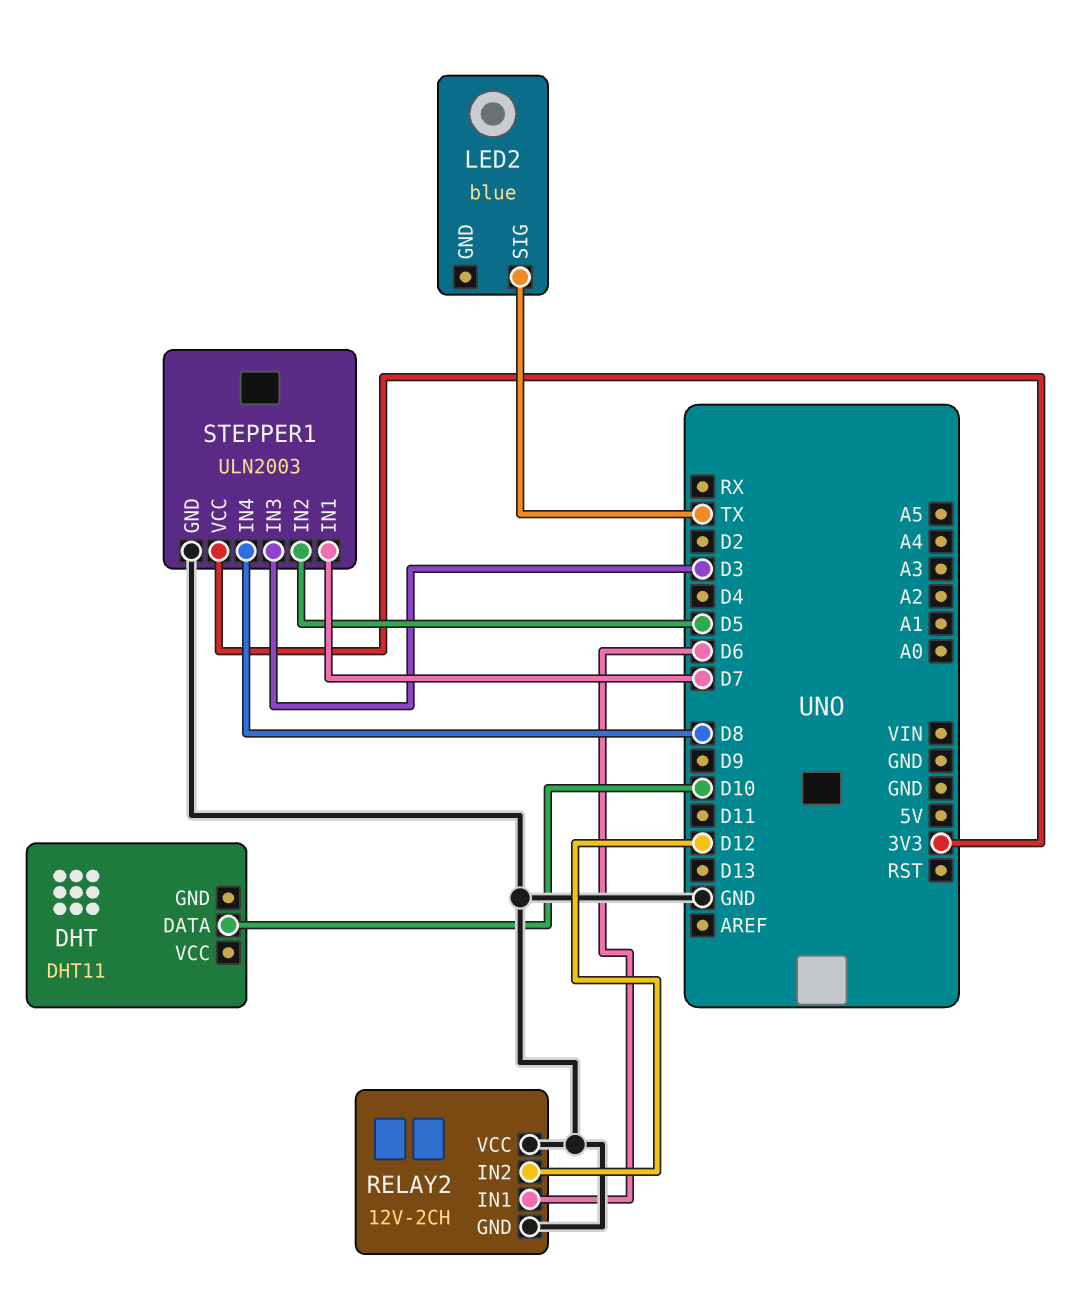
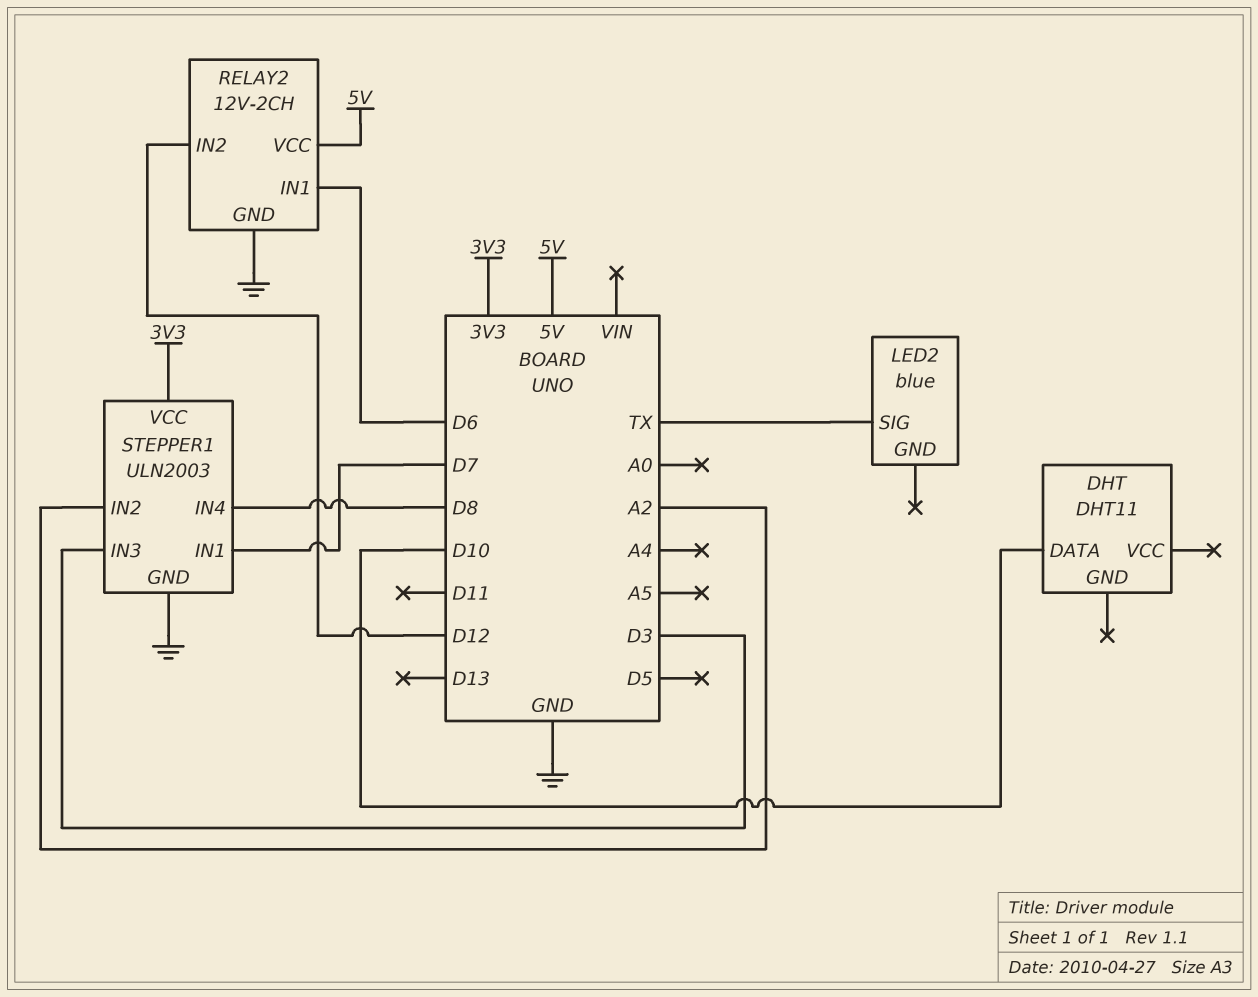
RELAY2 pin VCC: GND -> 5V
STEPPER1 pin IN2: D5 -> A2

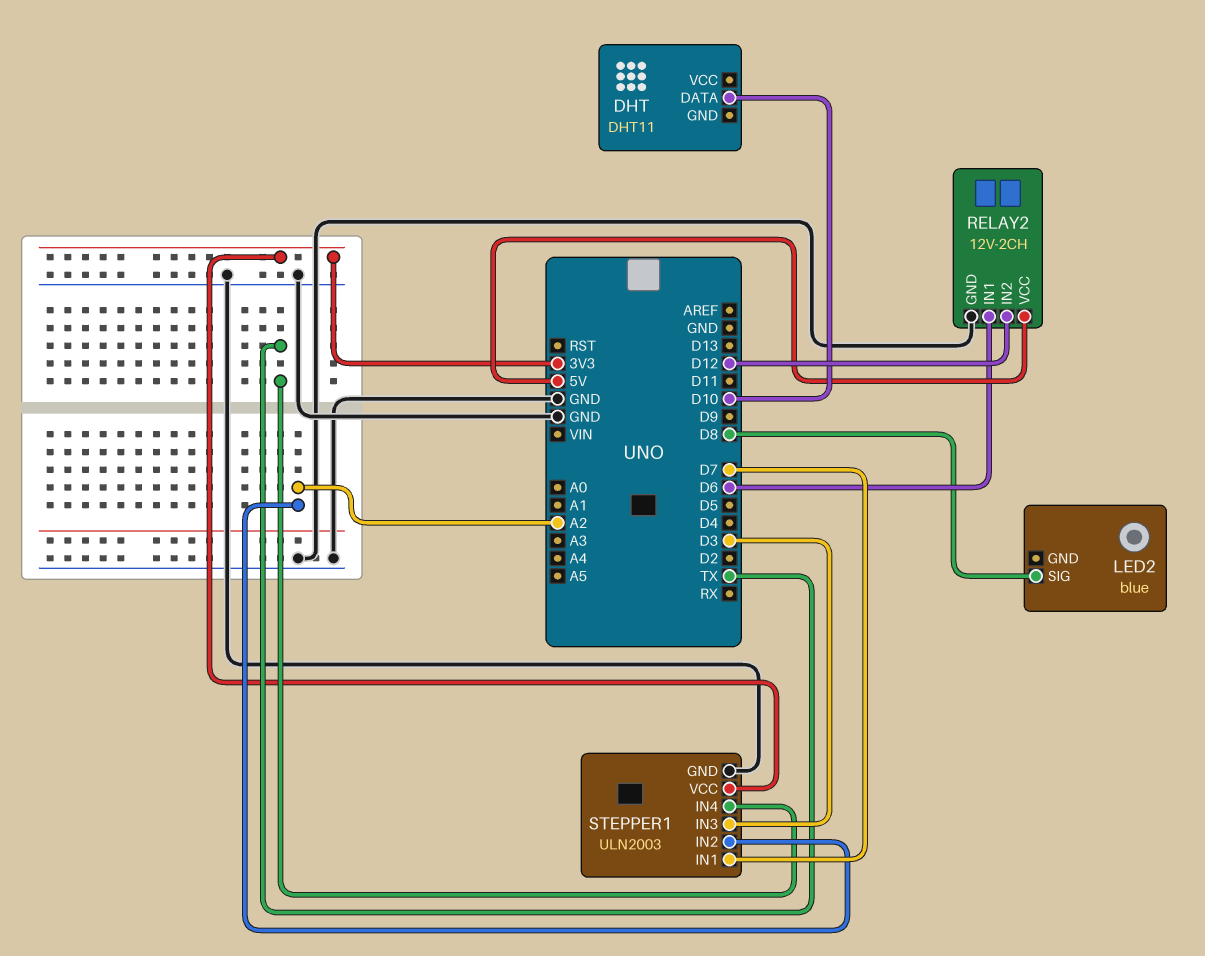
LED2 pin SIG: TX -> D8
STEPPER1 pin IN4: D8 -> TX

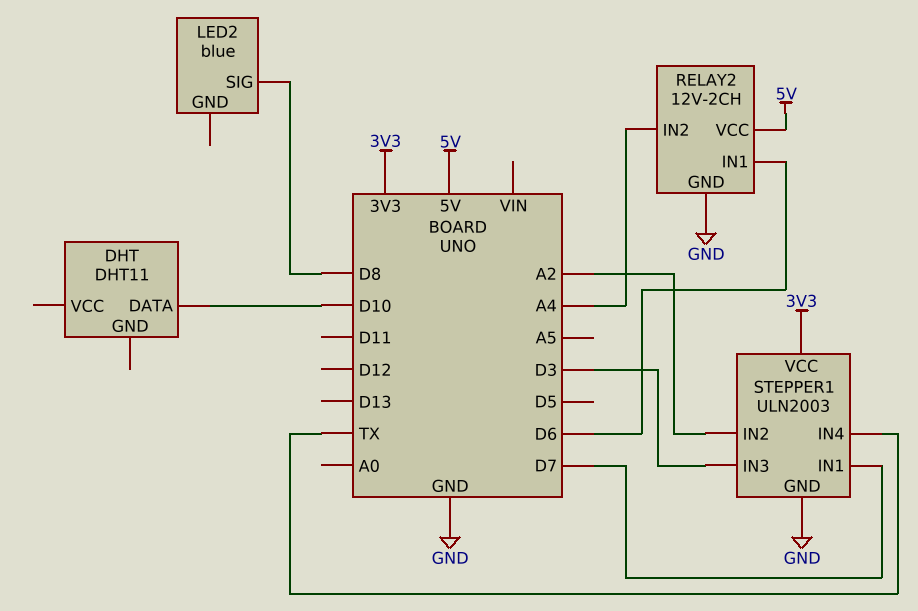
RELAY2 pin IN2: D12 -> A4

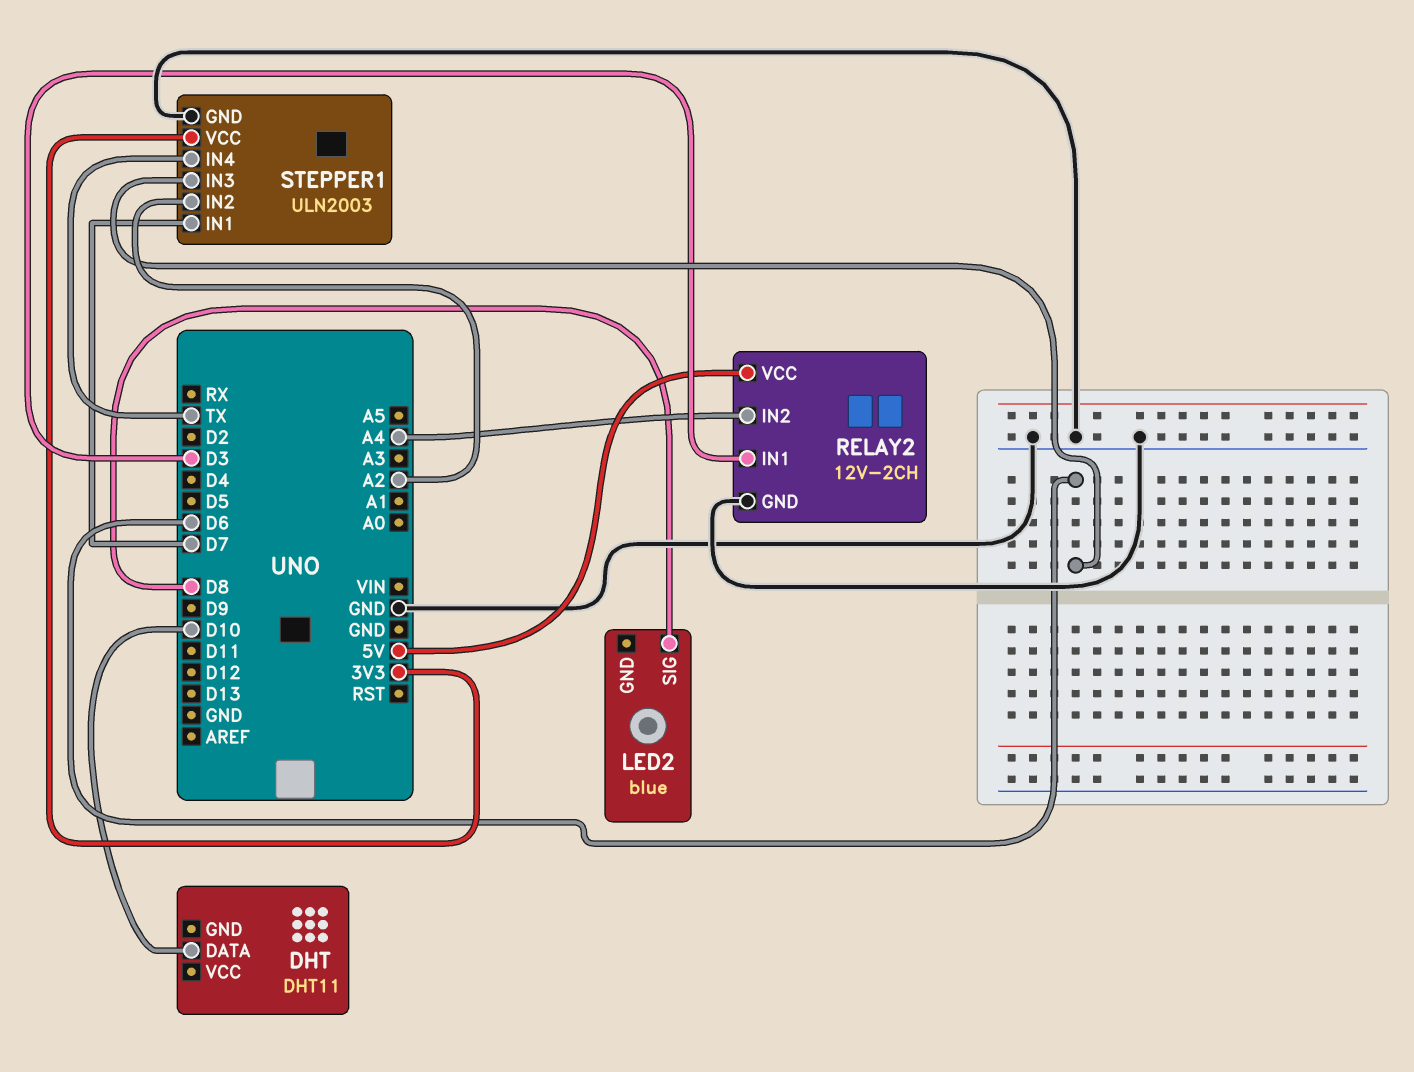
RELAY2 pin IN1: D6 -> D3
STEPPER1 pin IN3: D3 -> D6

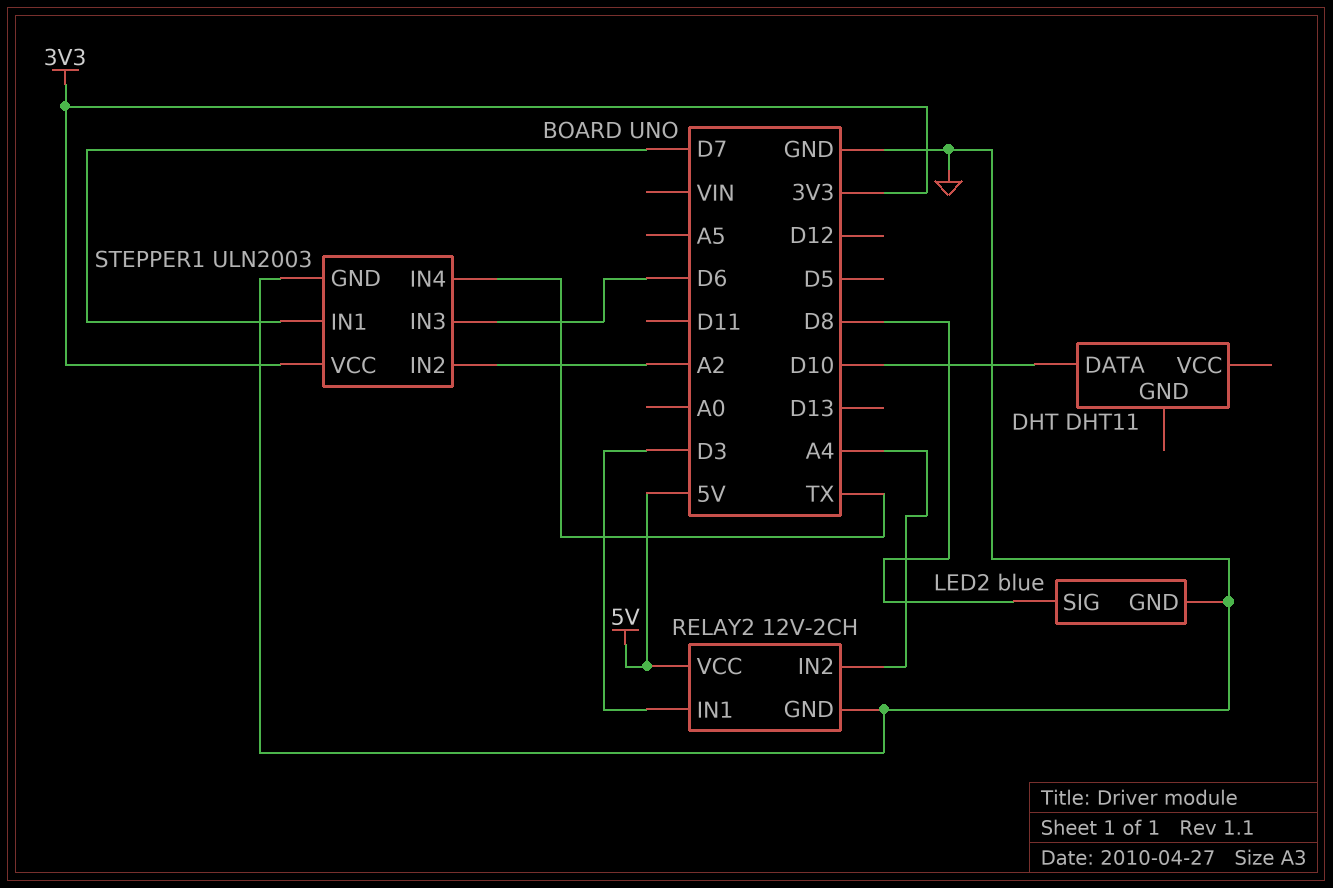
LED2 pin GND: none -> GND

